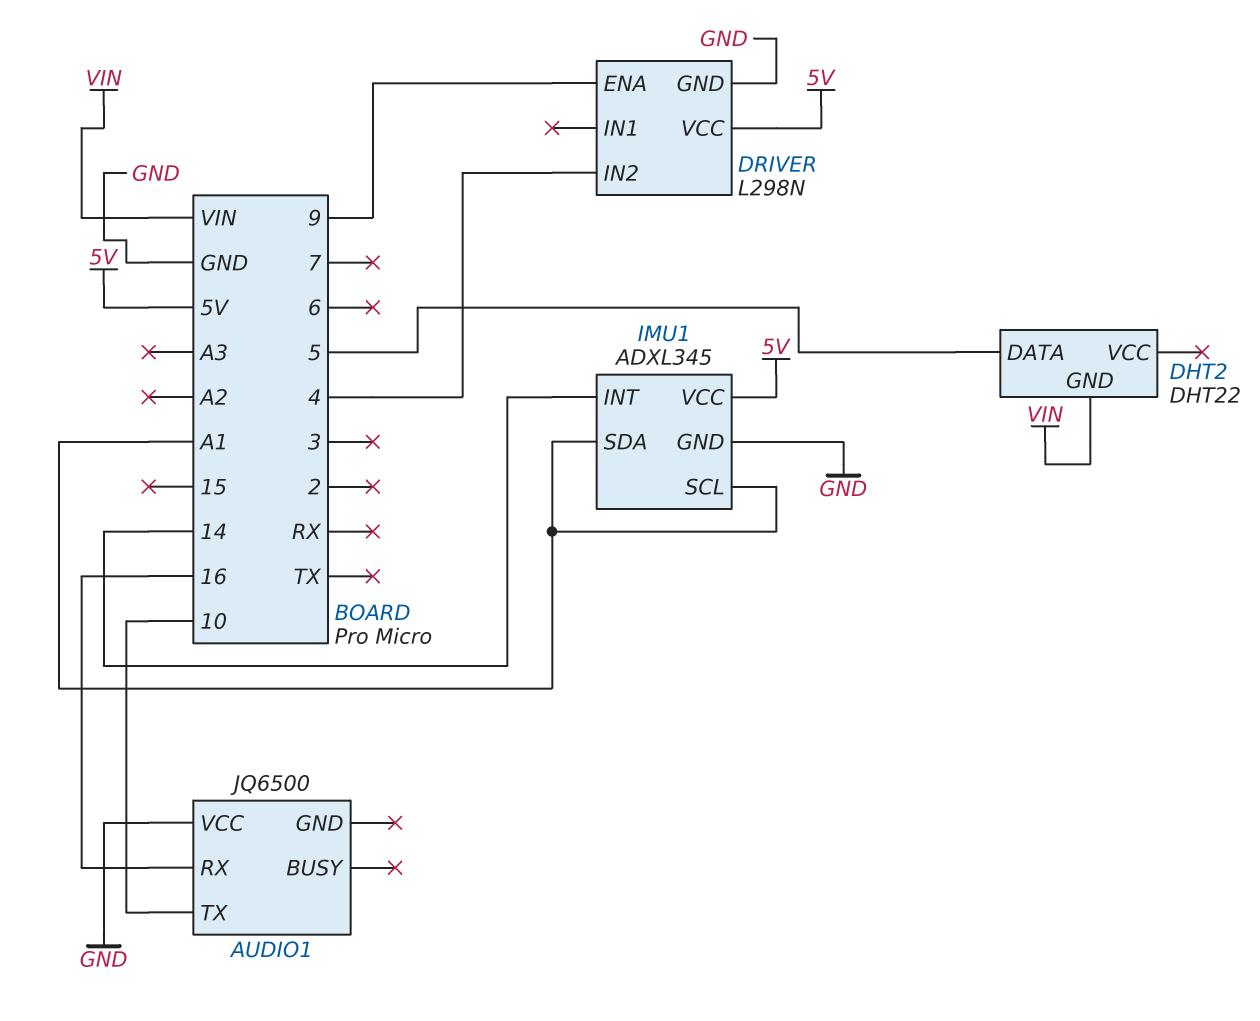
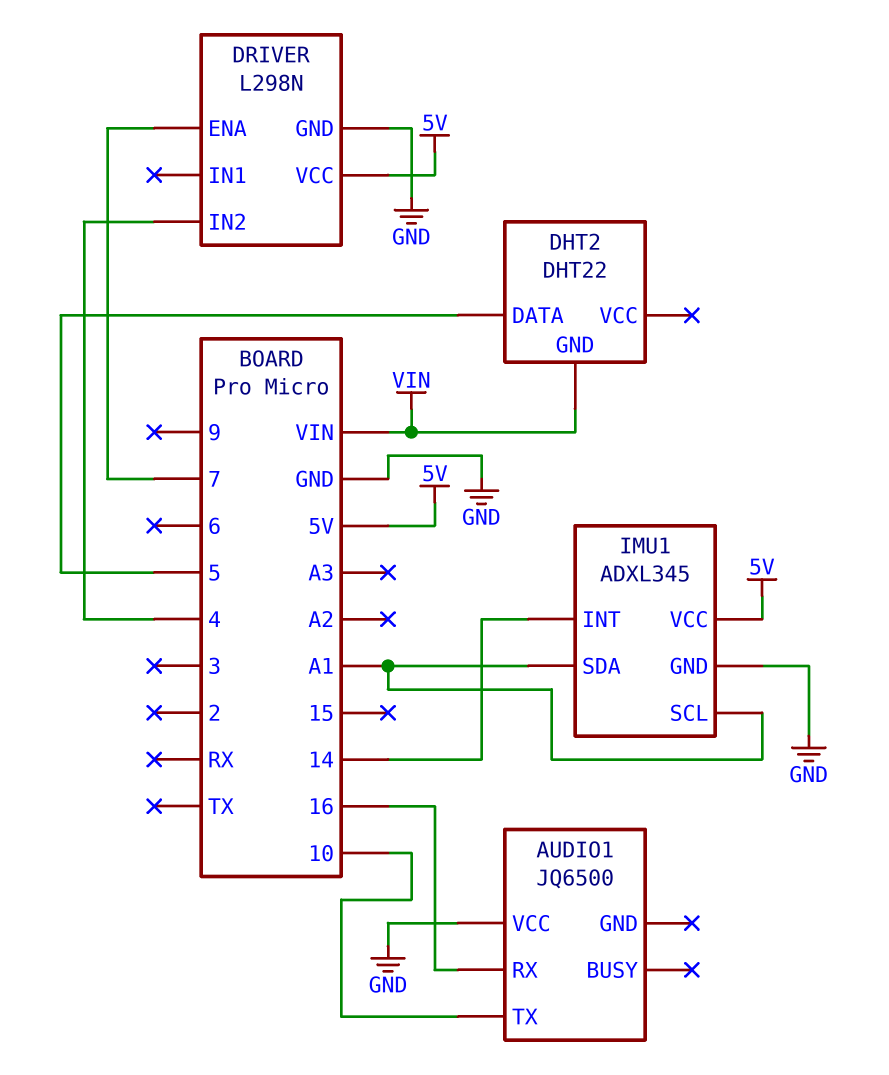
DRIVER pin ENA: 9 -> 7

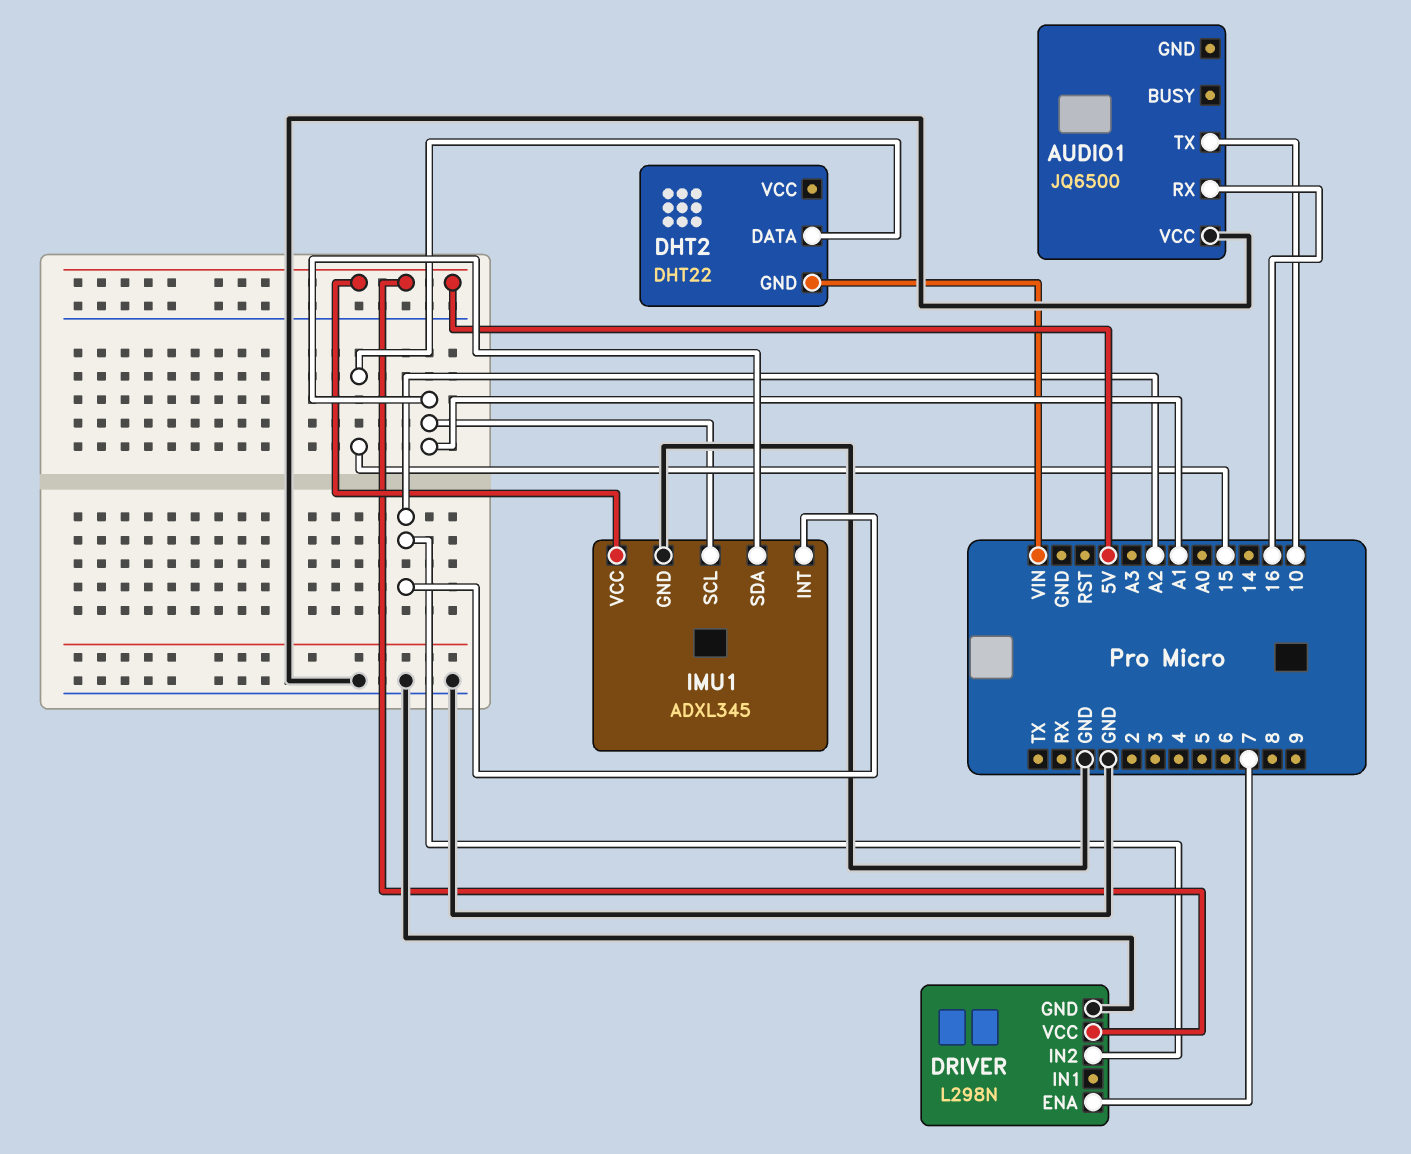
DHT2 pin DATA: 5 -> 15
DRIVER pin IN2: 4 -> A2
IMU1 pin INT: 14 -> A2

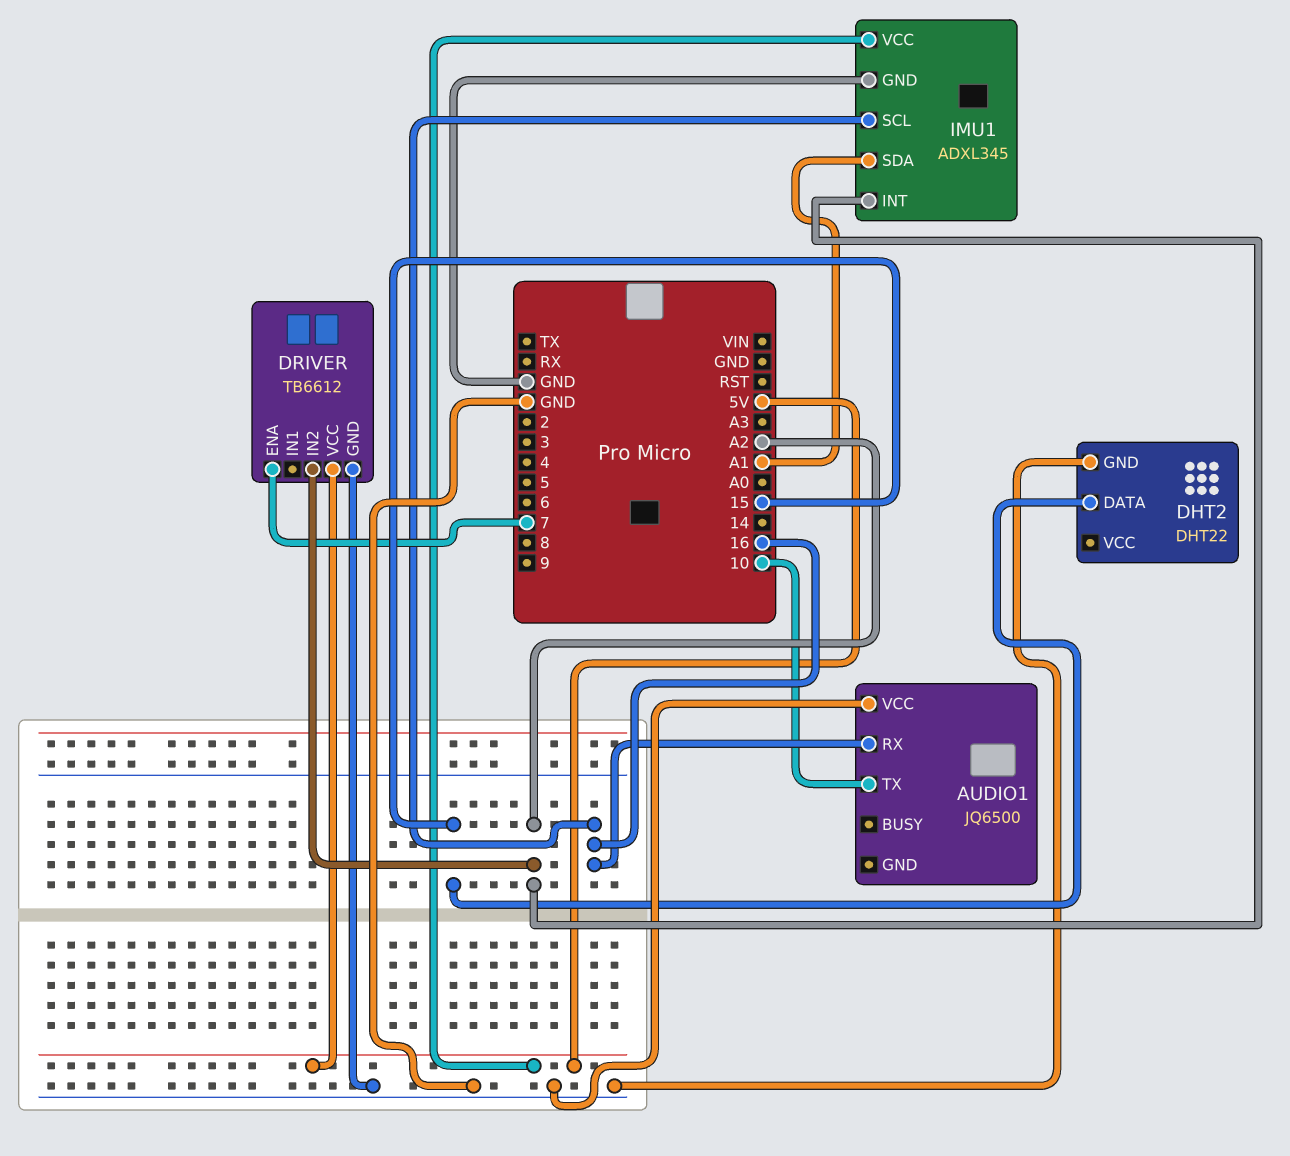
DHT2 pin GND: VIN -> GND
DRIVER: L298N -> TB6612
IMU1 pin SCL: A1 -> 16

